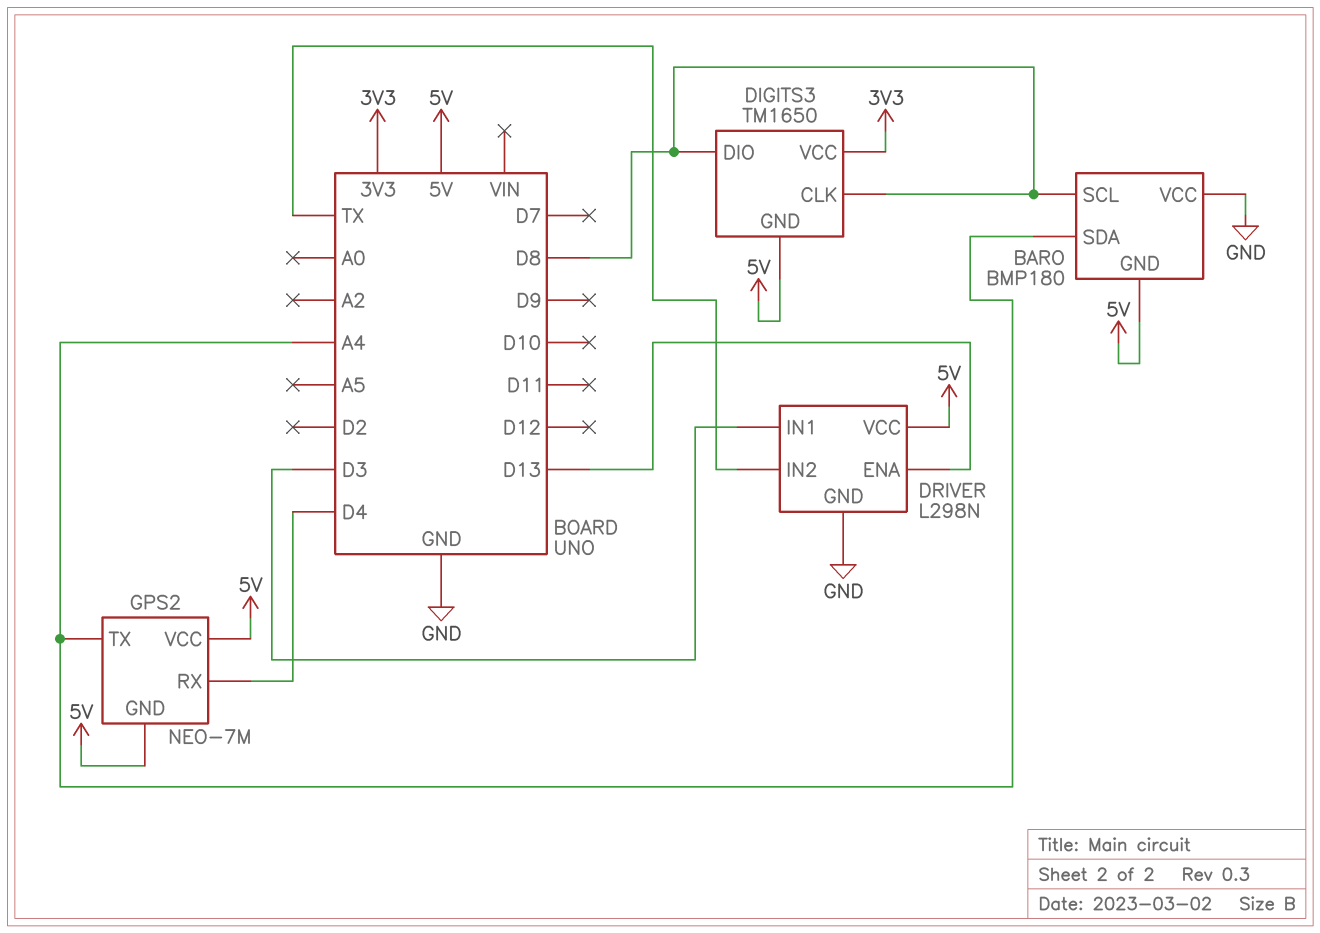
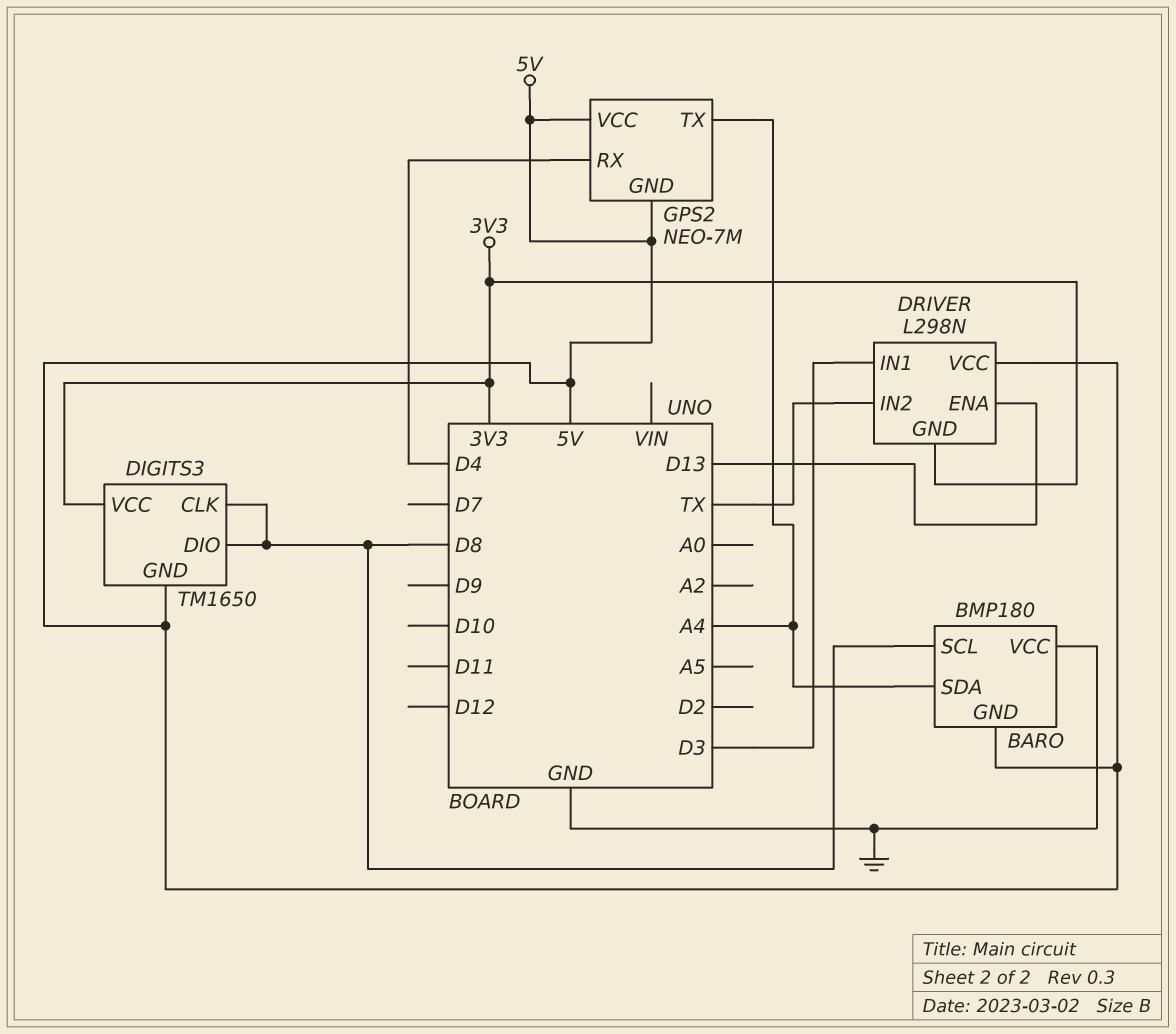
DRIVER pin GND: GND -> 3V3

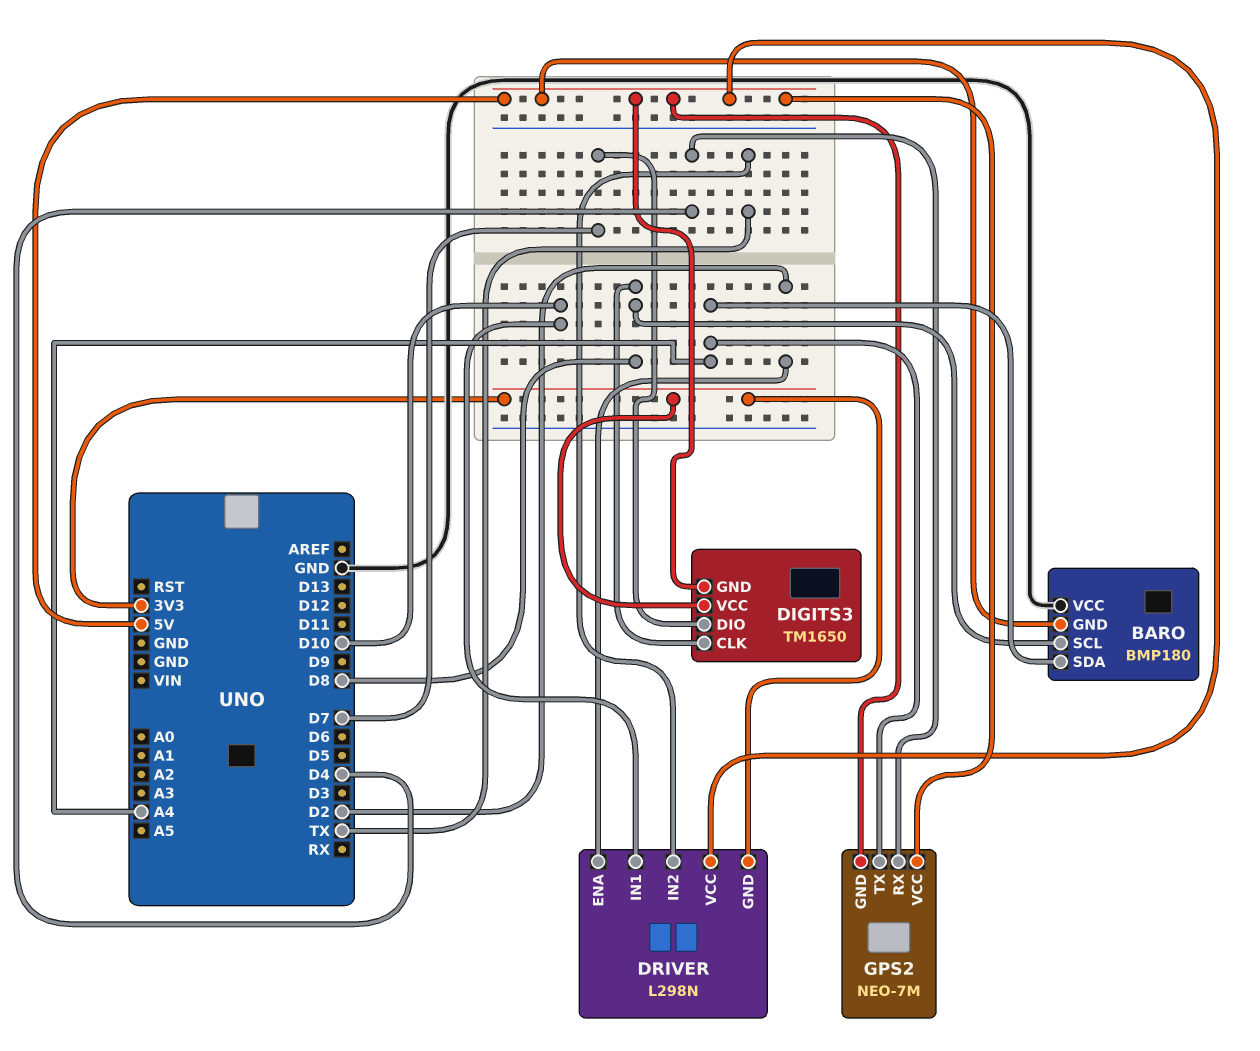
DIGITS3 pin DIO: D8 -> D7
DRIVER pin ENA: D13 -> D2
DRIVER pin IN1: D3 -> D10

